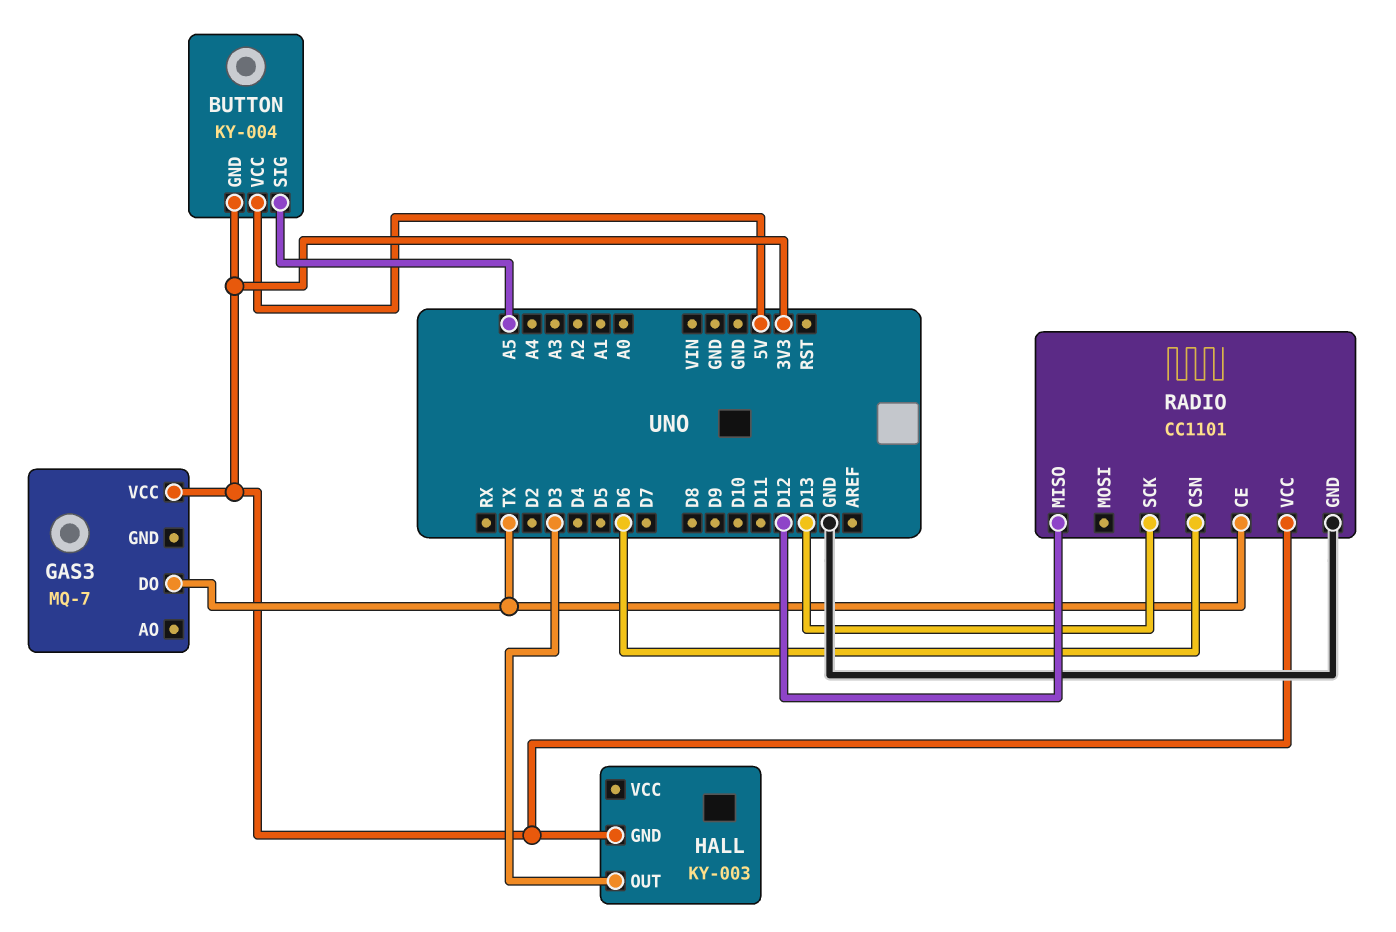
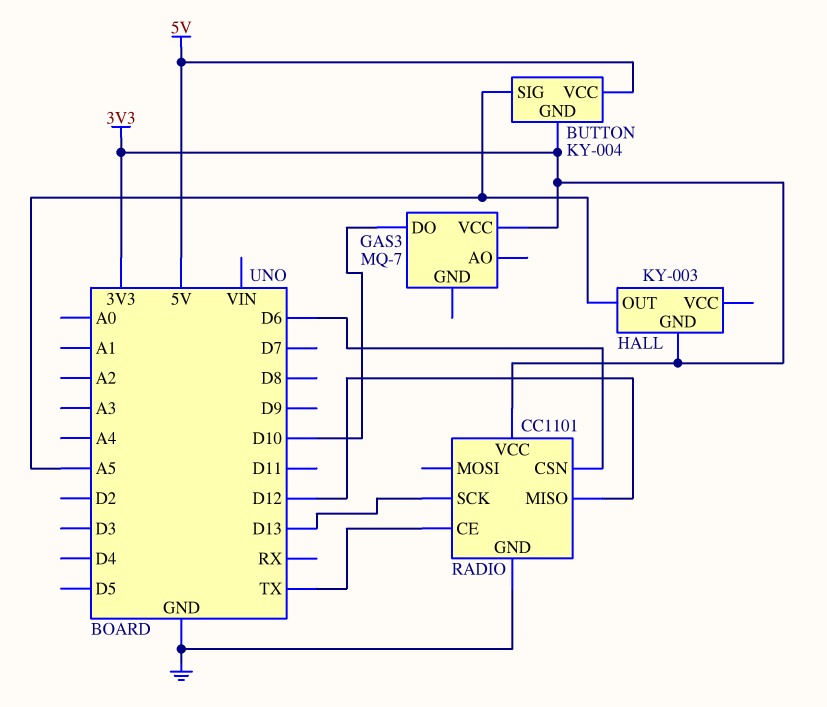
GAS3 pin DO: TX -> D10
HALL pin OUT: D3 -> A5

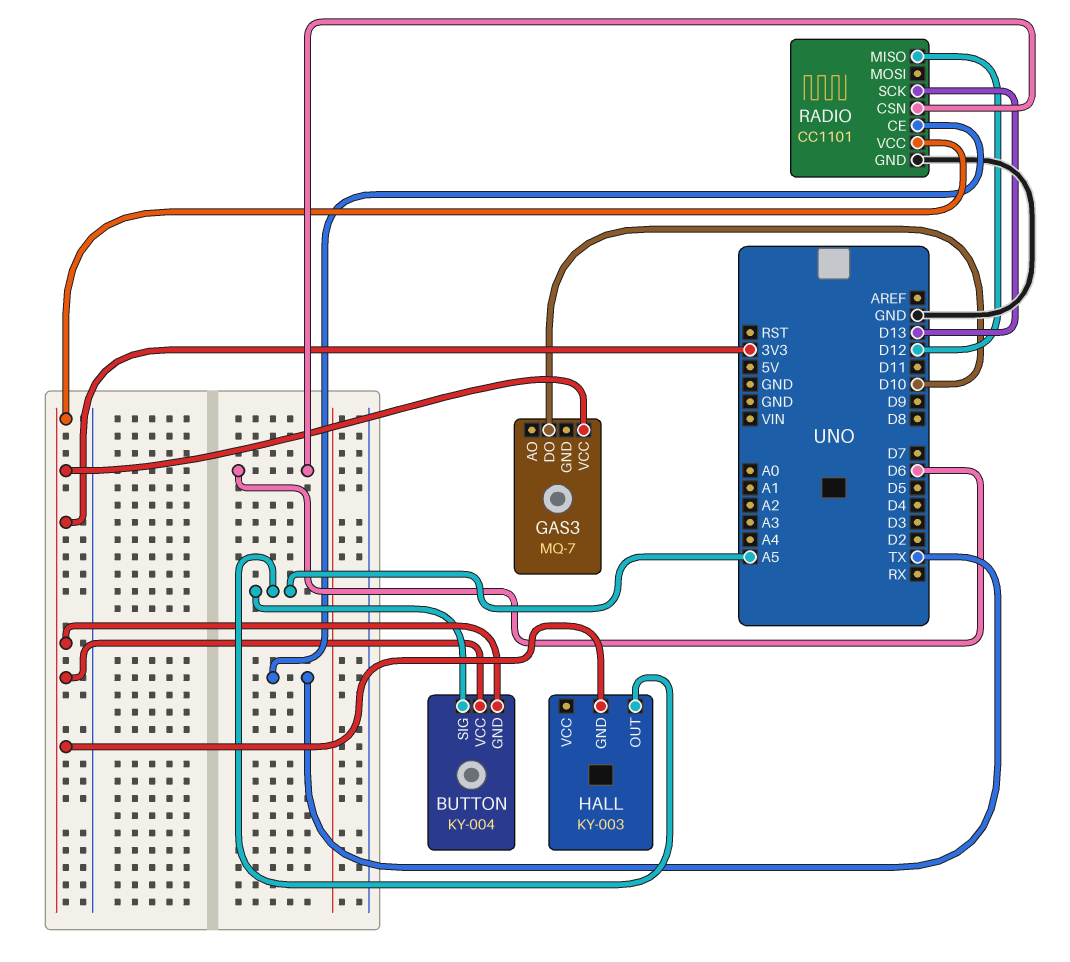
BUTTON pin VCC: 5V -> 3V3

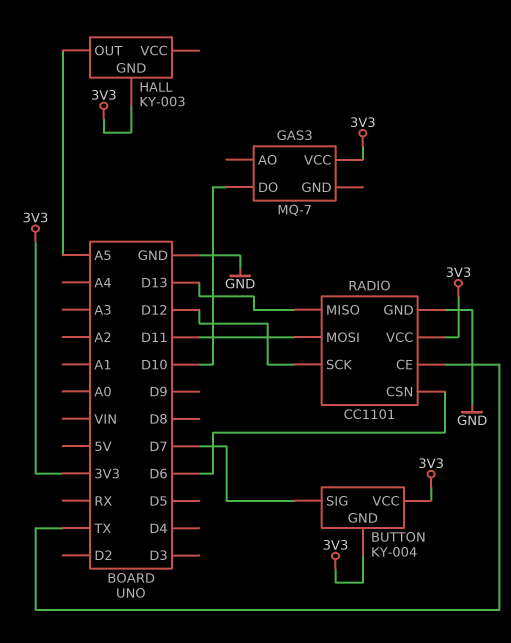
BUTTON pin SIG: A5 -> D7
RADIO pin MISO: D12 -> D13
RADIO pin MOSI: none -> D11
RADIO pin SCK: D13 -> D12

